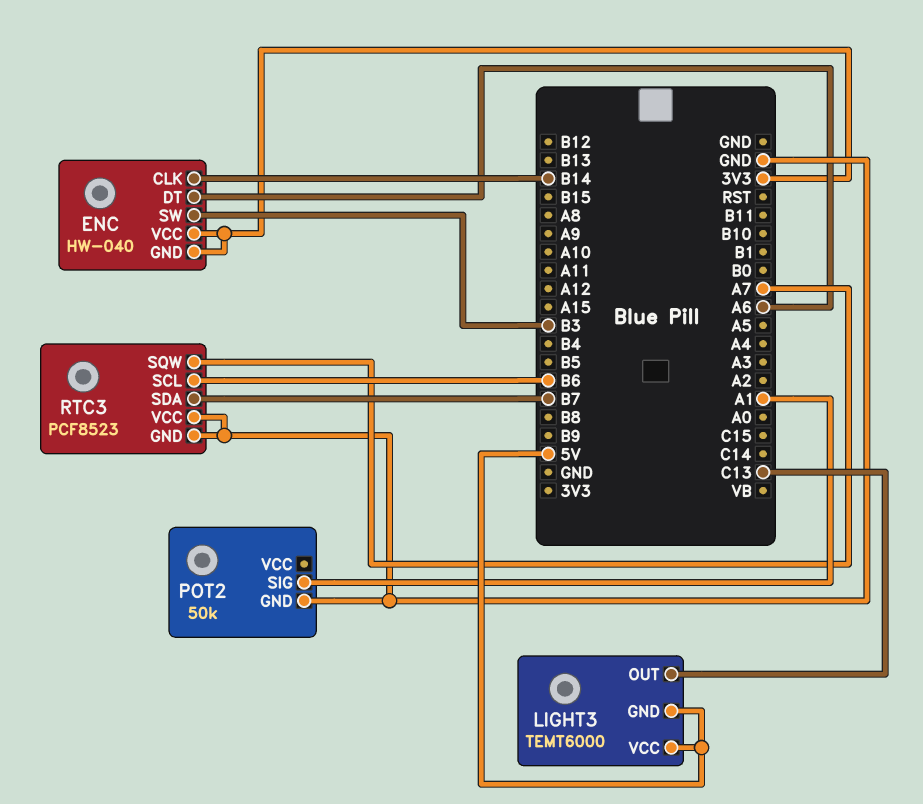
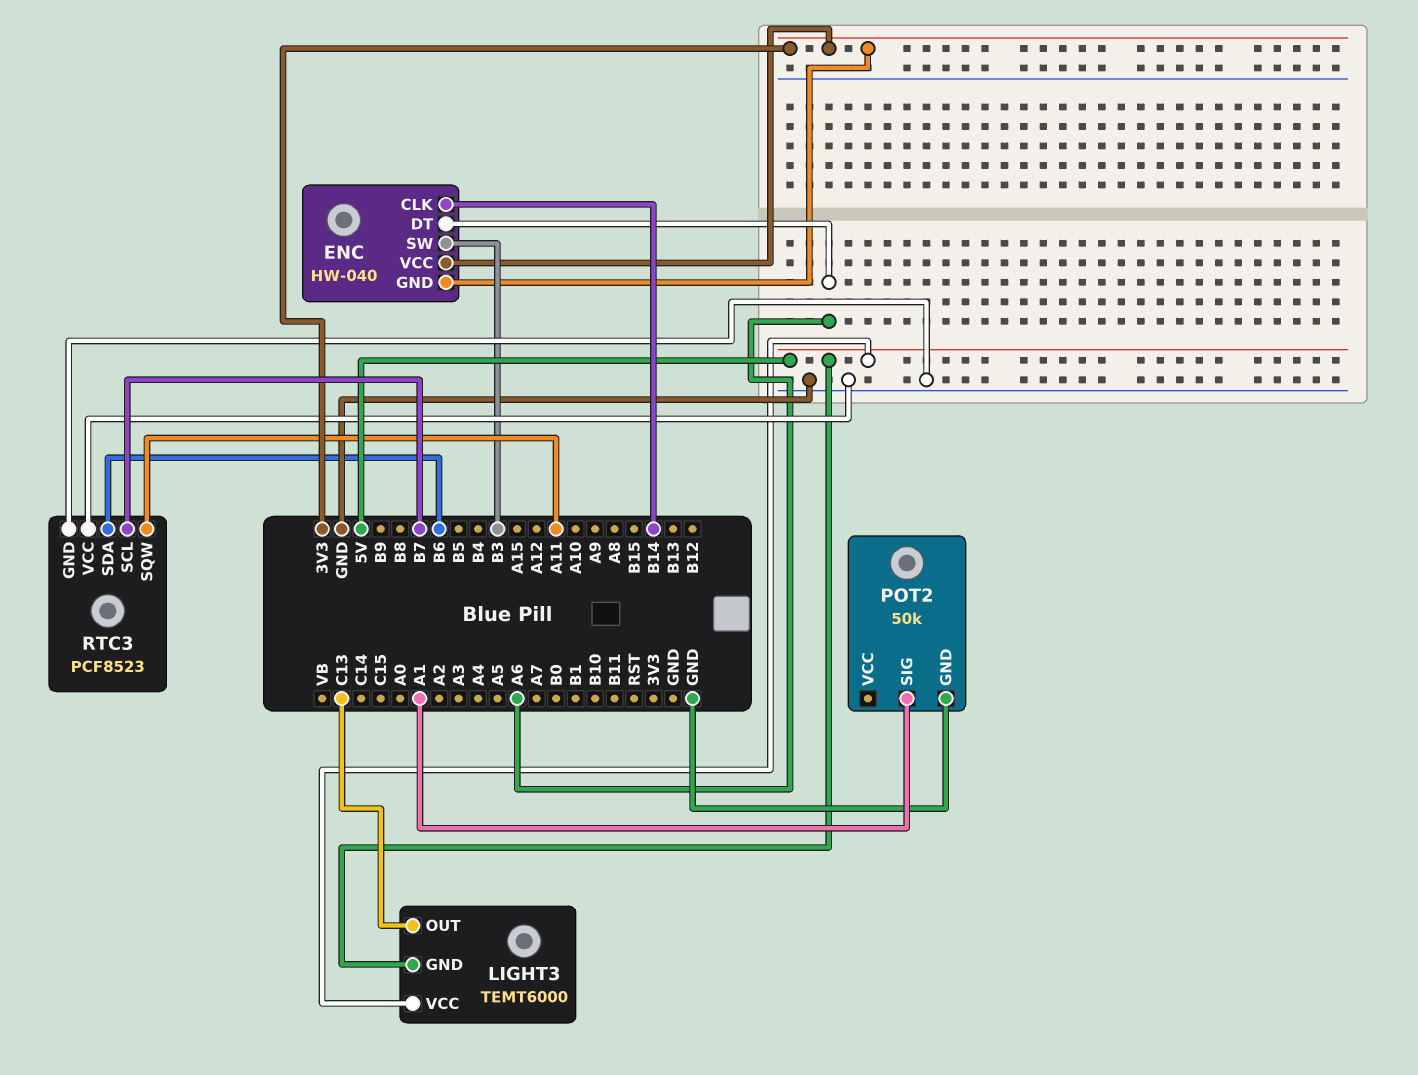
RTC3 pin SCL: B6 -> B7
RTC3 pin SDA: B7 -> B6
RTC3 pin SQW: A7 -> A11

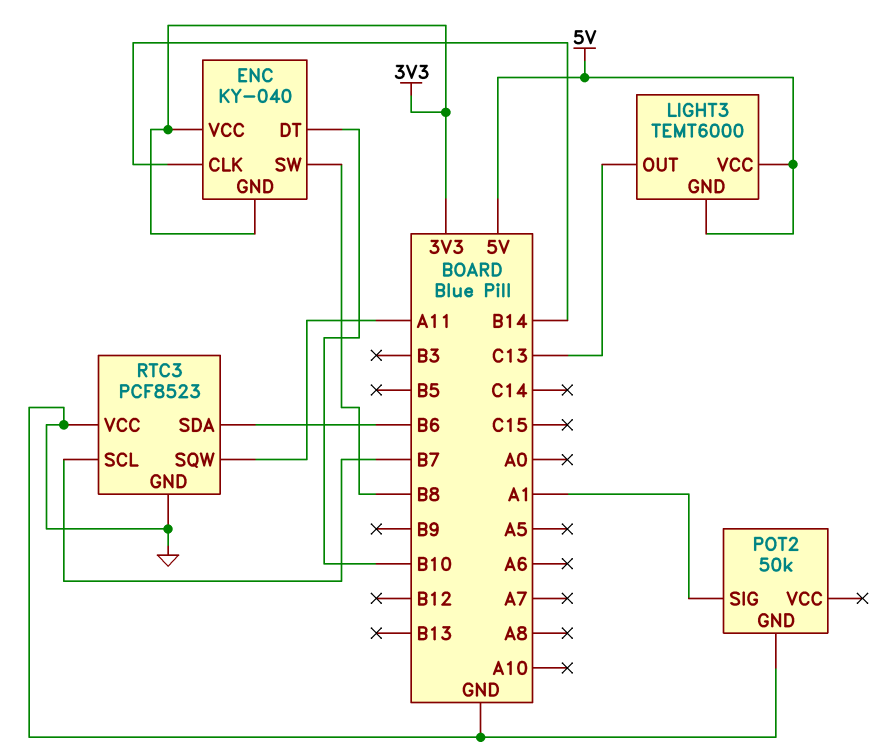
ENC: HW-040 -> KY-040
ENC pin DT: A6 -> B10
ENC pin SW: B3 -> B8

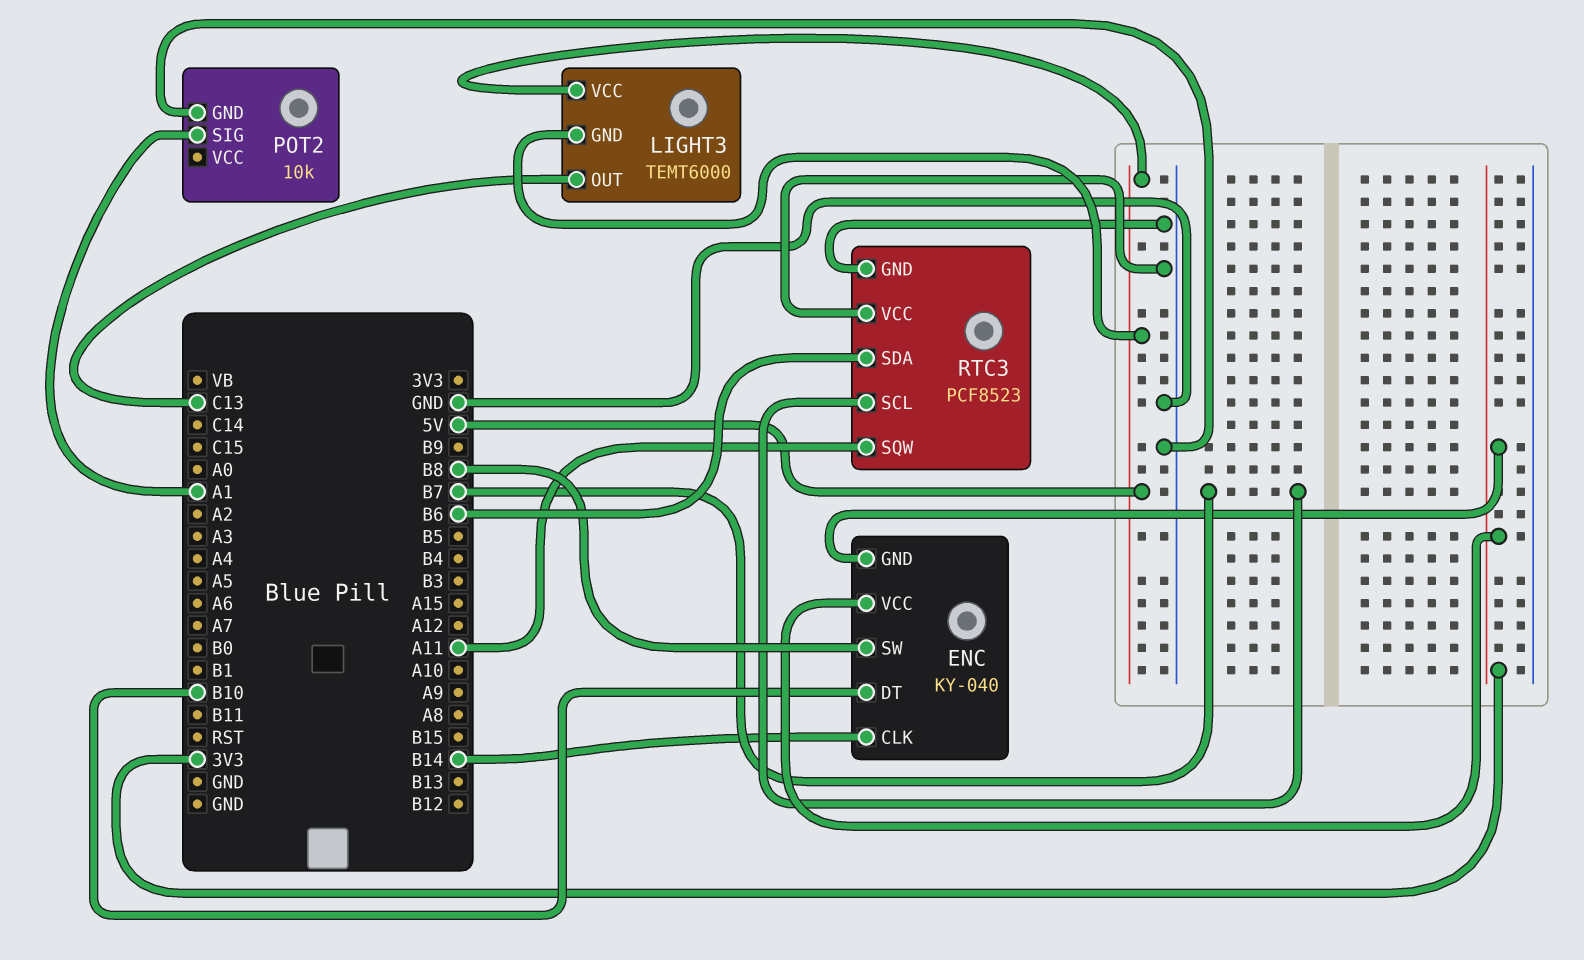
POT2: 50k -> 10k

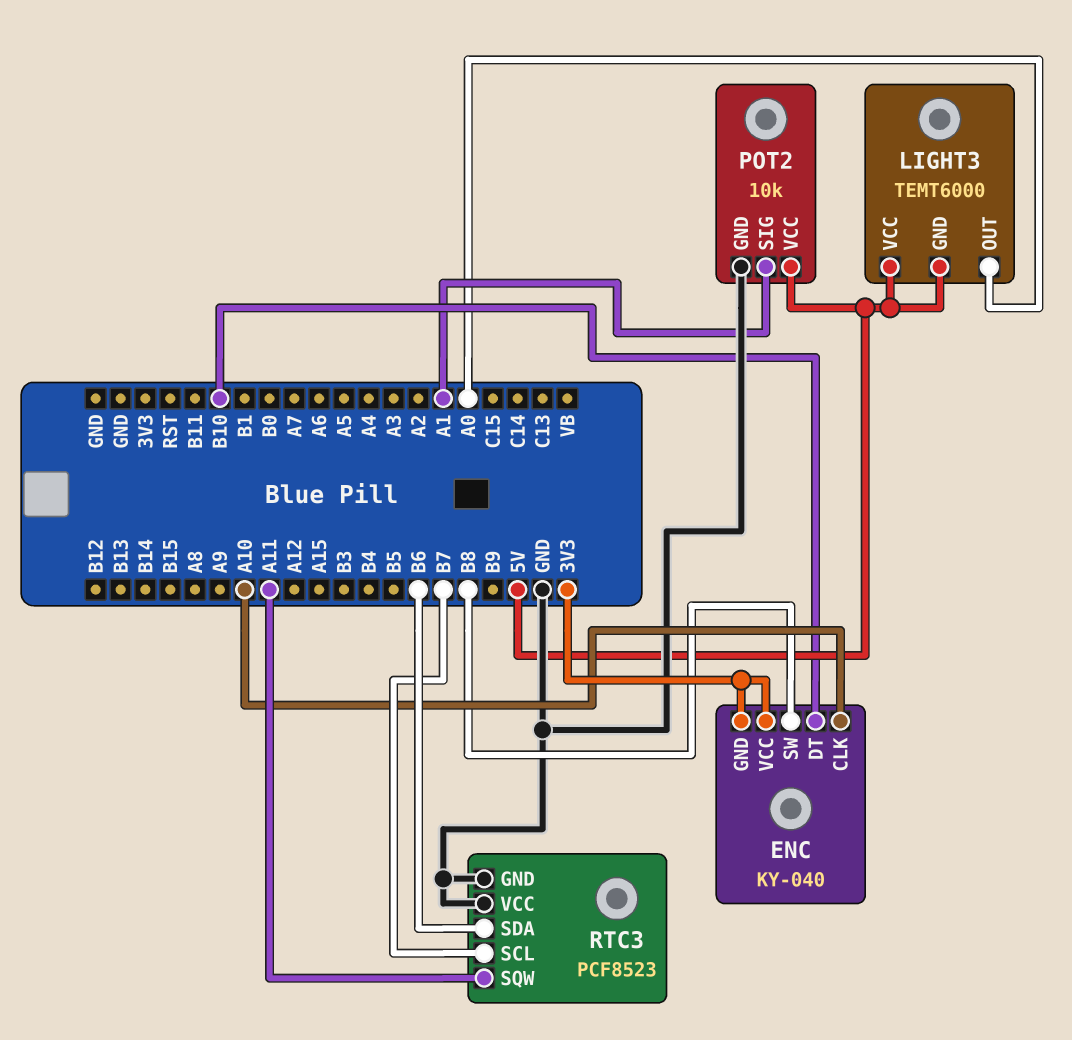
ENC pin CLK: B14 -> A10
LIGHT3 pin OUT: C13 -> A0
POT2 pin VCC: none -> 5V

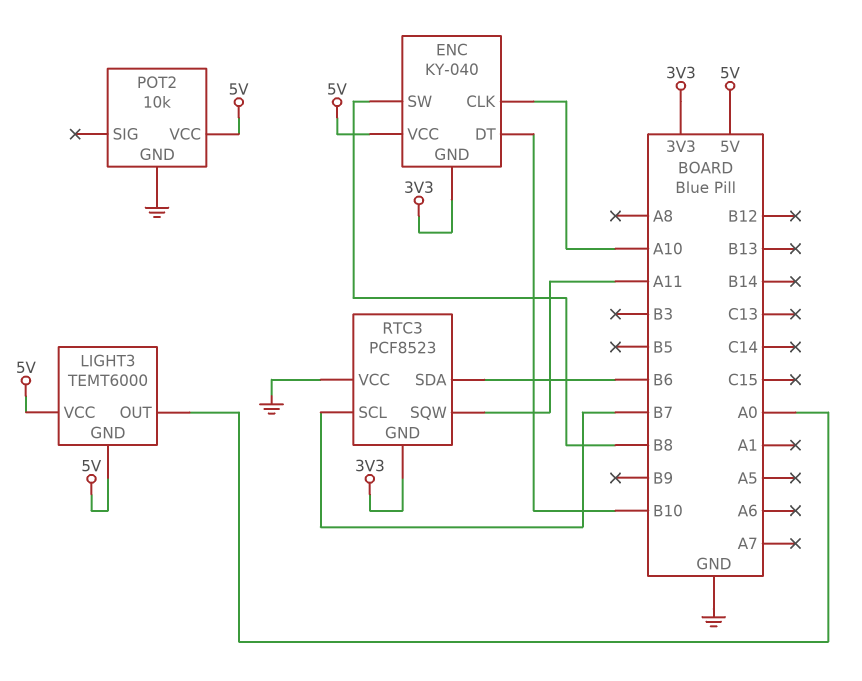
ENC pin VCC: 3V3 -> 5V
POT2 pin SIG: A1 -> none
RTC3 pin GND: GND -> 3V3

